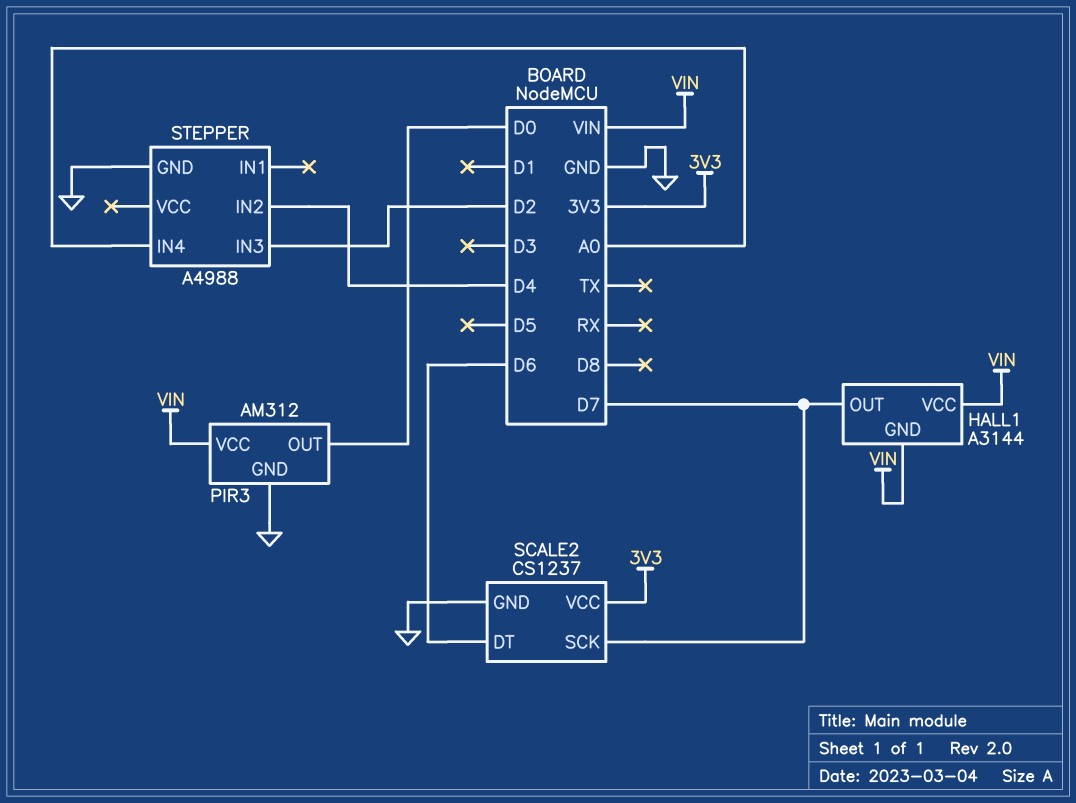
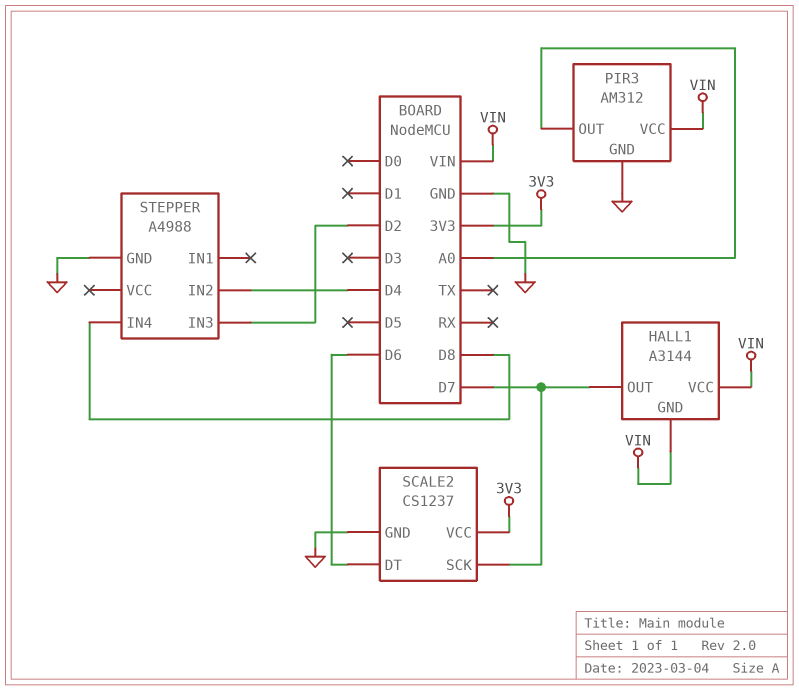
PIR3 pin OUT: D0 -> A0
STEPPER pin IN4: A0 -> D8

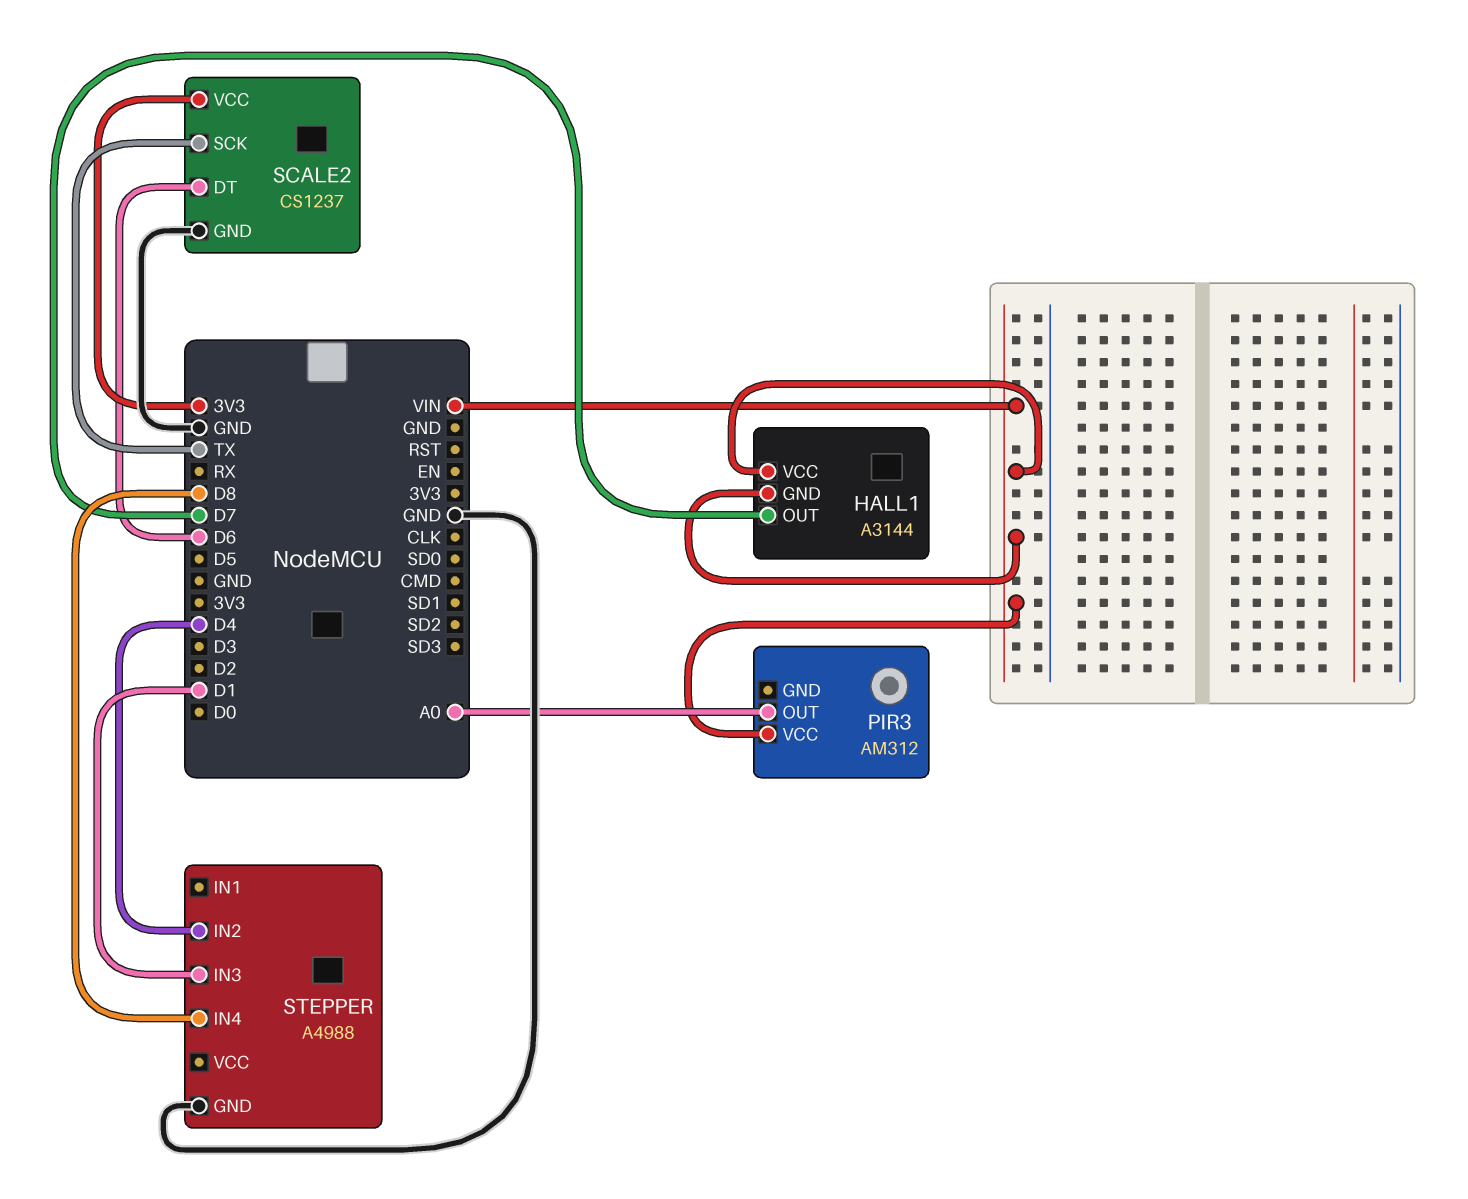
PIR3 pin GND: GND -> none
SCALE2 pin SCK: D7 -> TX
STEPPER pin IN3: D2 -> D1

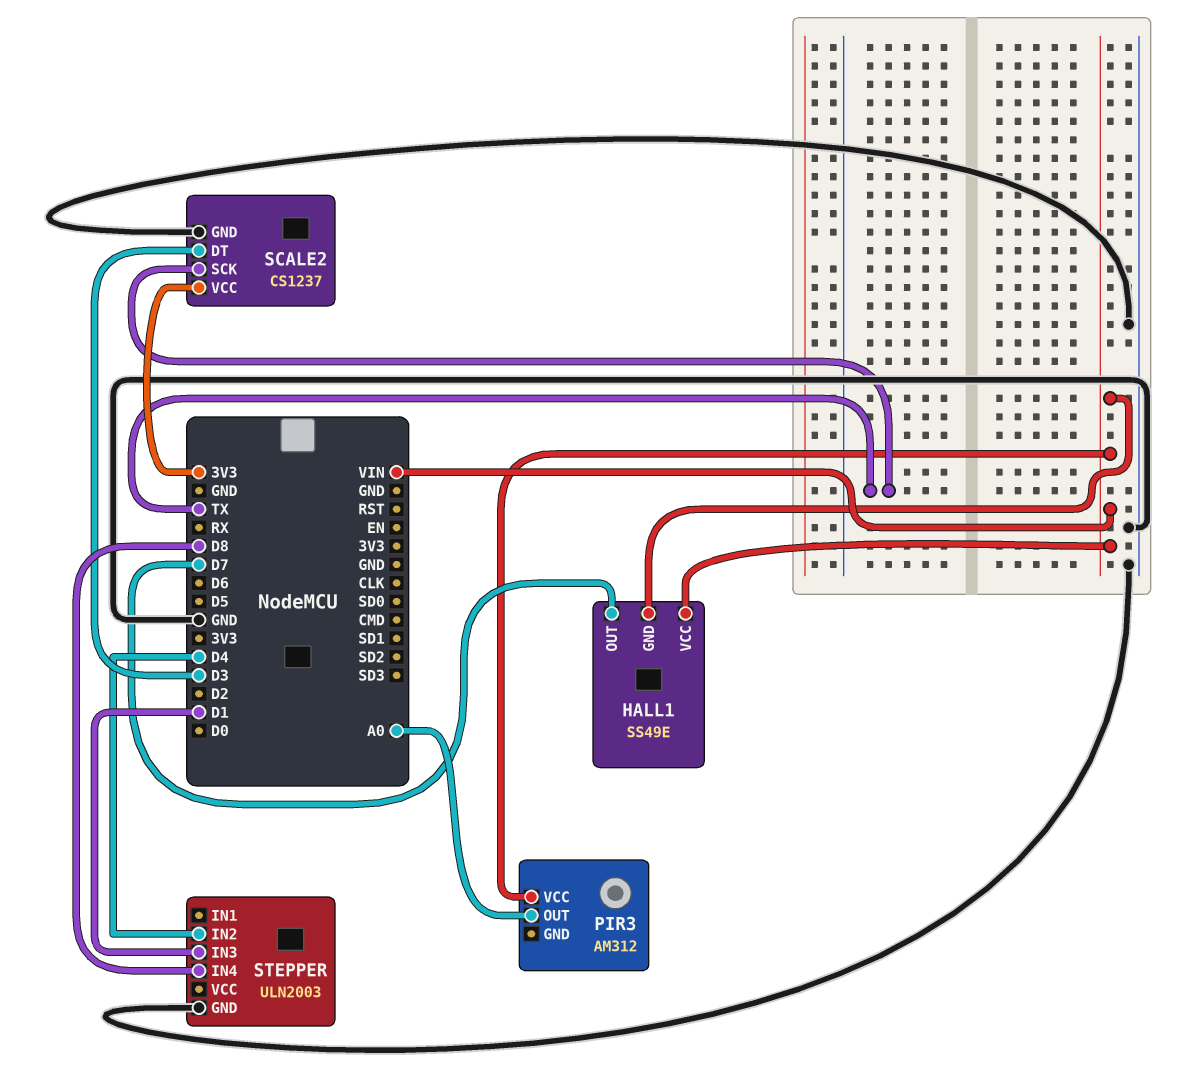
HALL1: A3144 -> SS49E
SCALE2 pin DT: D6 -> D3
STEPPER: A4988 -> ULN2003

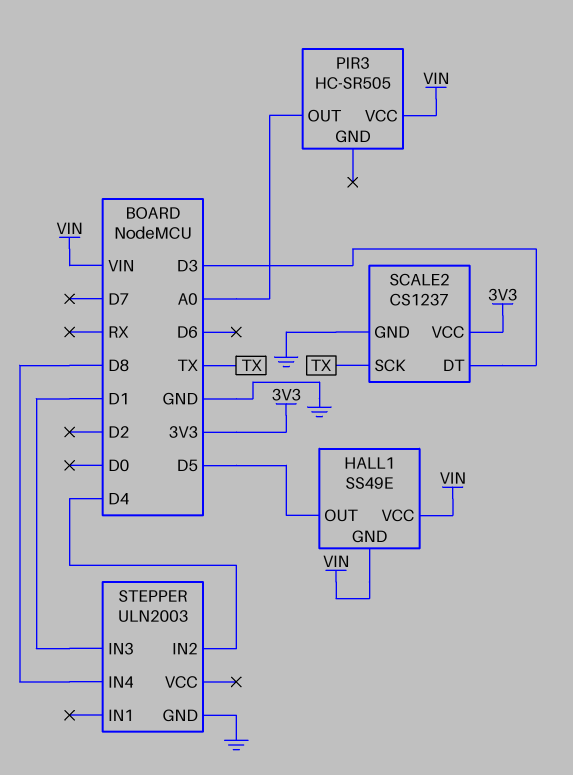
HALL1 pin OUT: D7 -> D5
PIR3: AM312 -> HC-SR505

